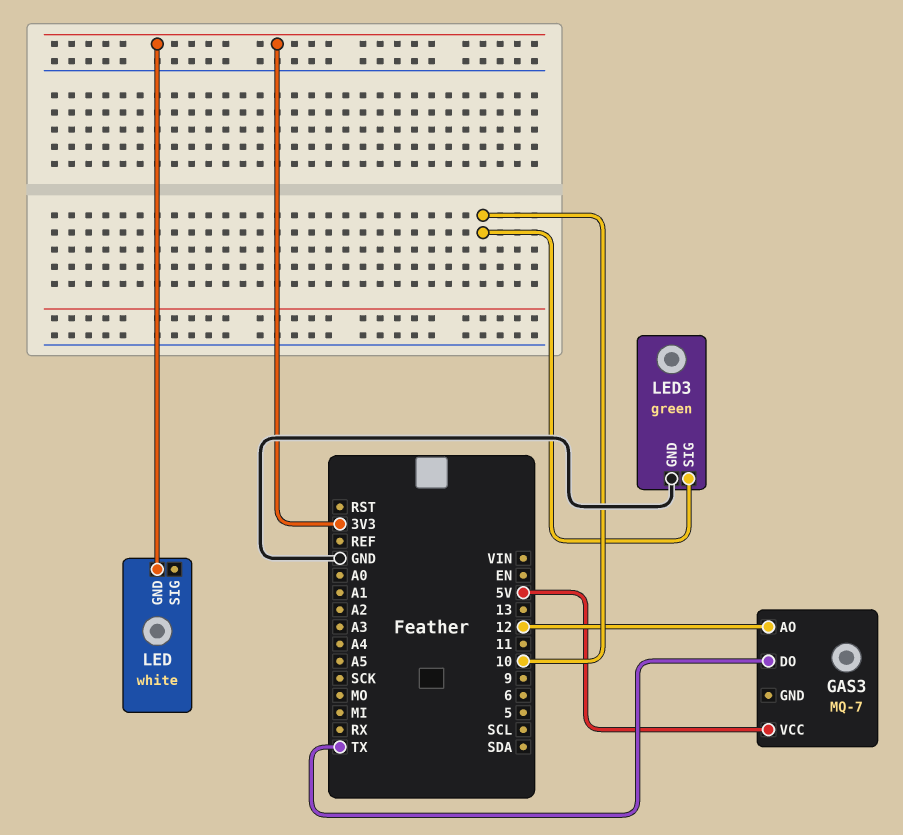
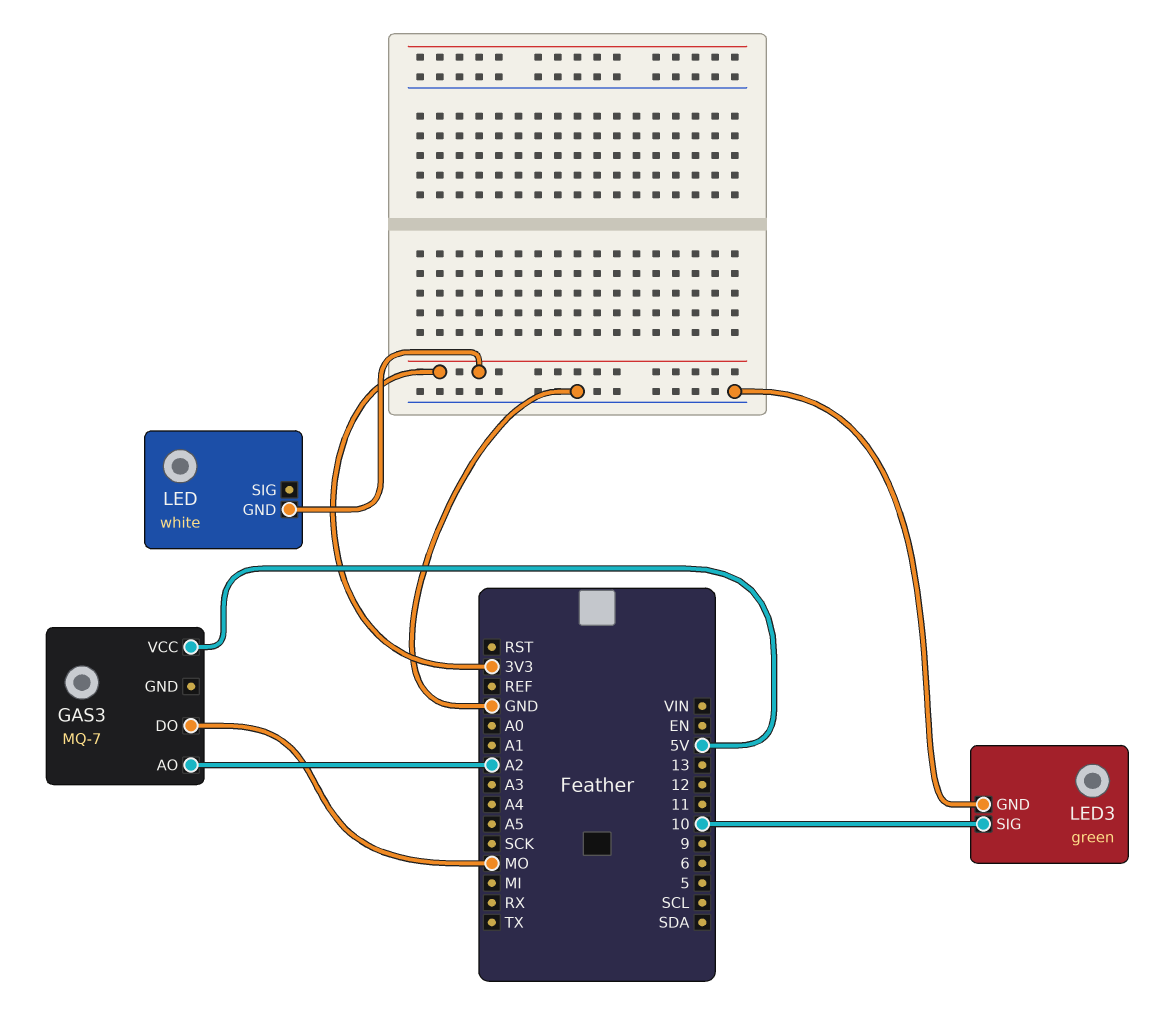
GAS3 pin AO: 12 -> A2
GAS3 pin DO: TX -> MO

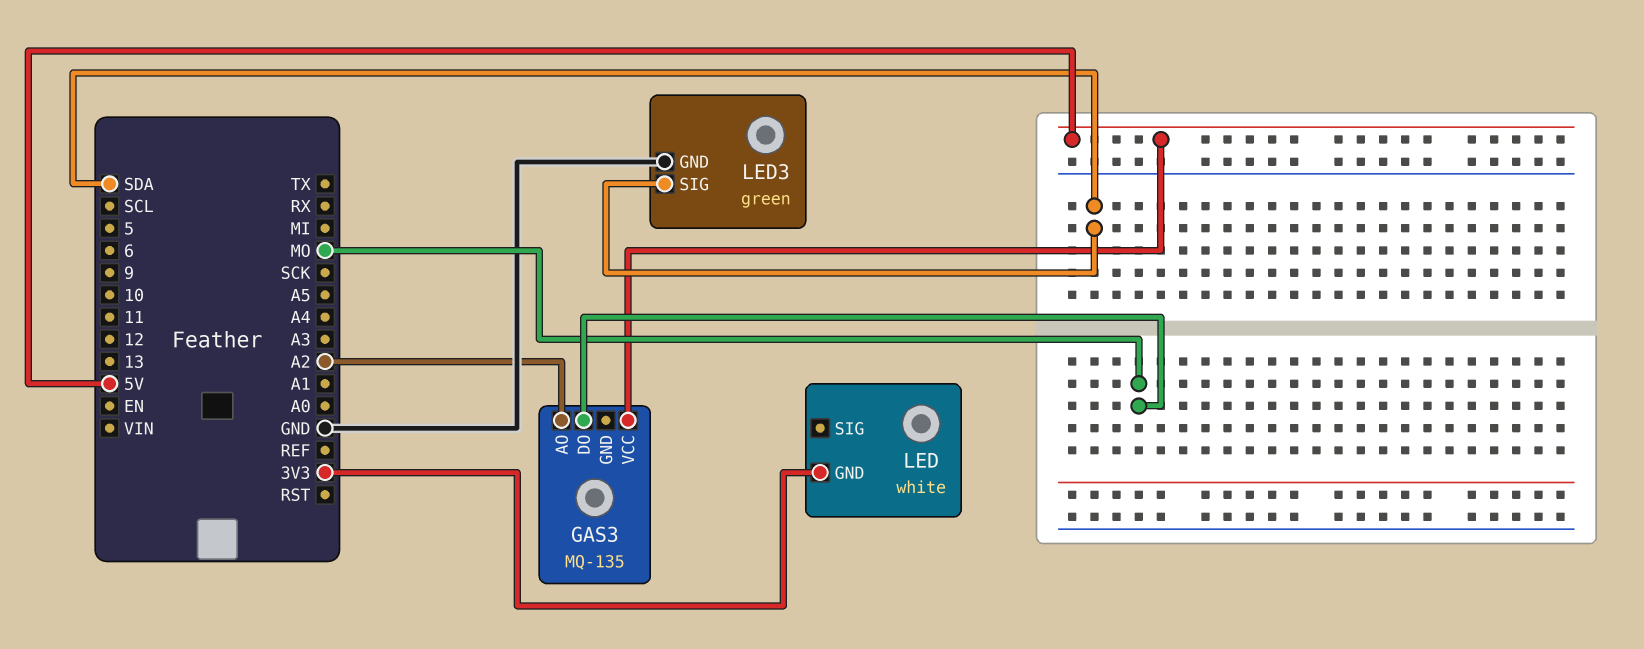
GAS3: MQ-7 -> MQ-135
LED3 pin SIG: 10 -> SDA

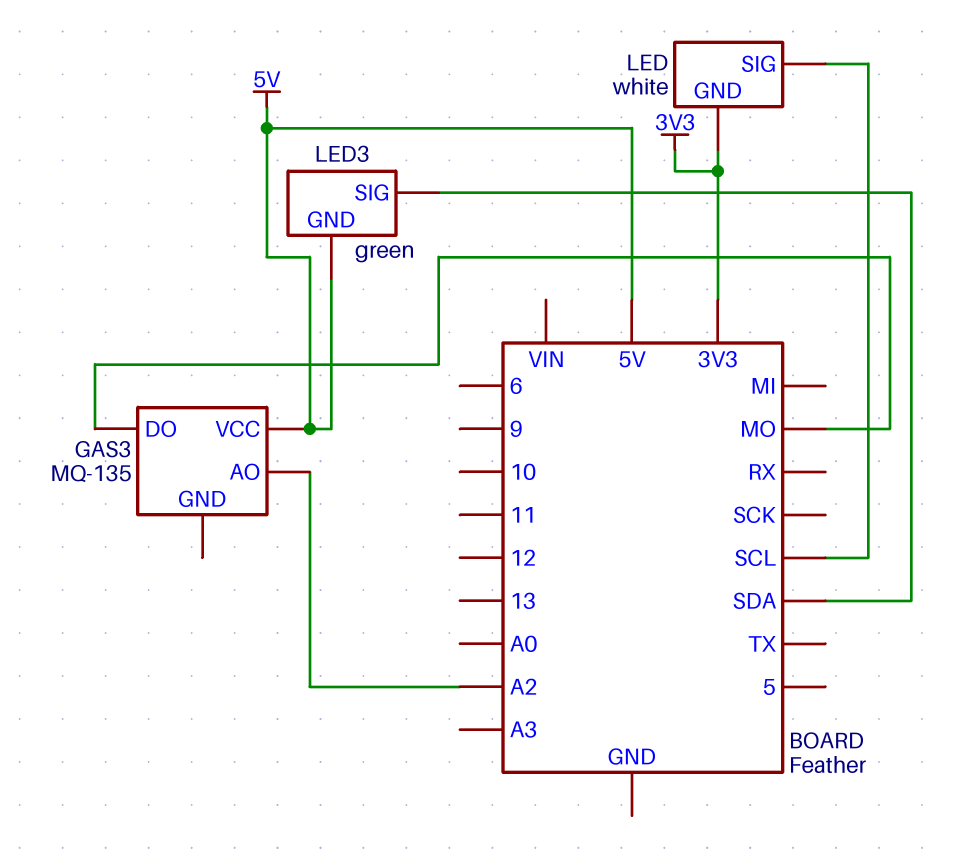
LED pin SIG: none -> SCL
LED3 pin GND: GND -> 5V

